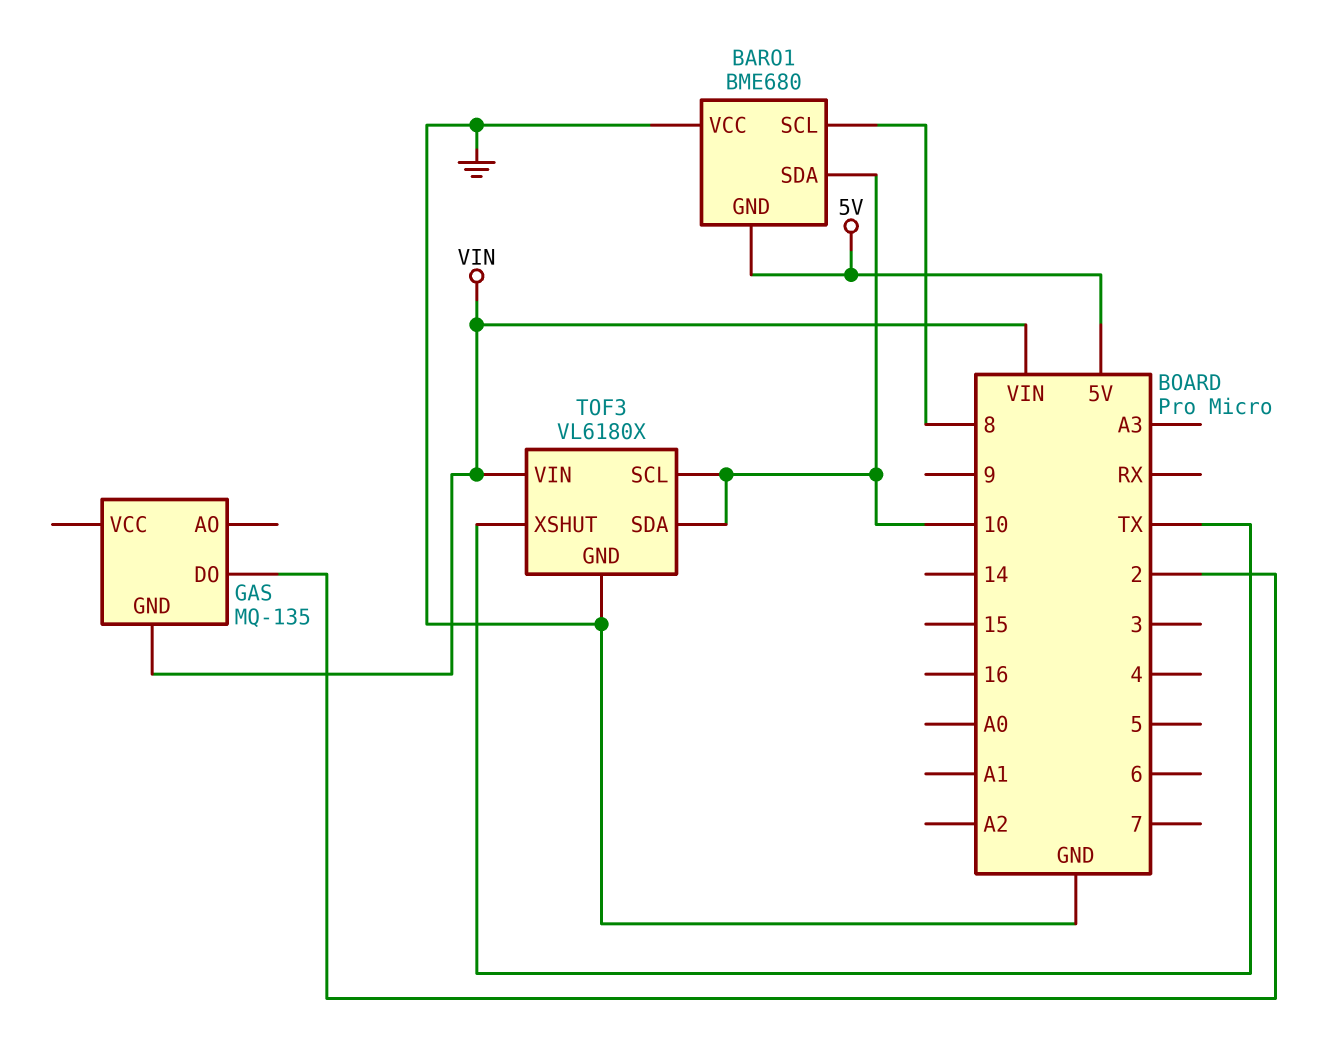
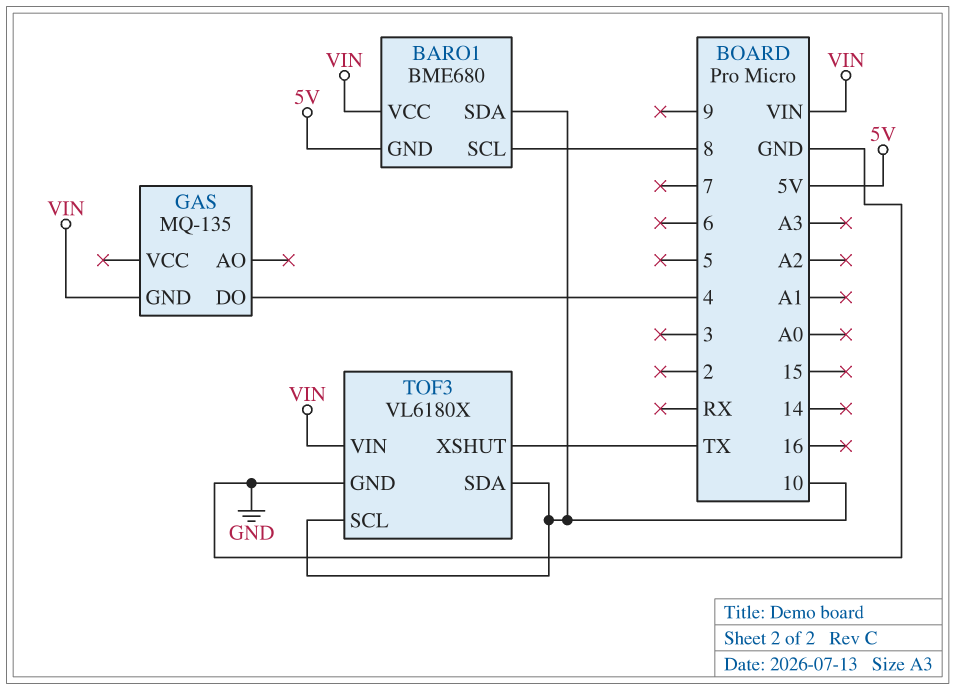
BARO1 pin VCC: GND -> VIN
GAS pin DO: 2 -> 4

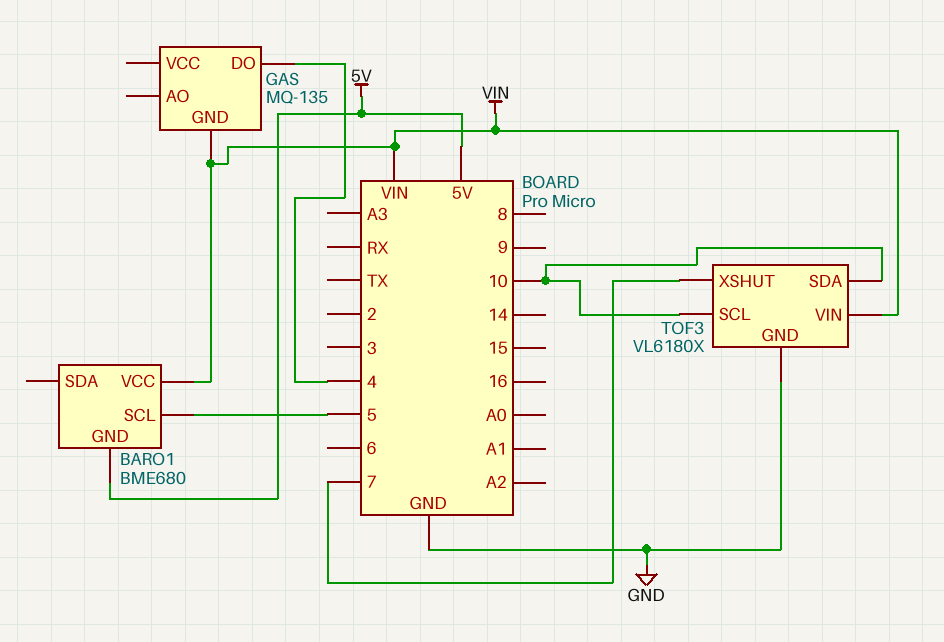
BARO1 pin SCL: 8 -> 5
BARO1 pin SDA: 10 -> none
TOF3 pin XSHUT: TX -> 7

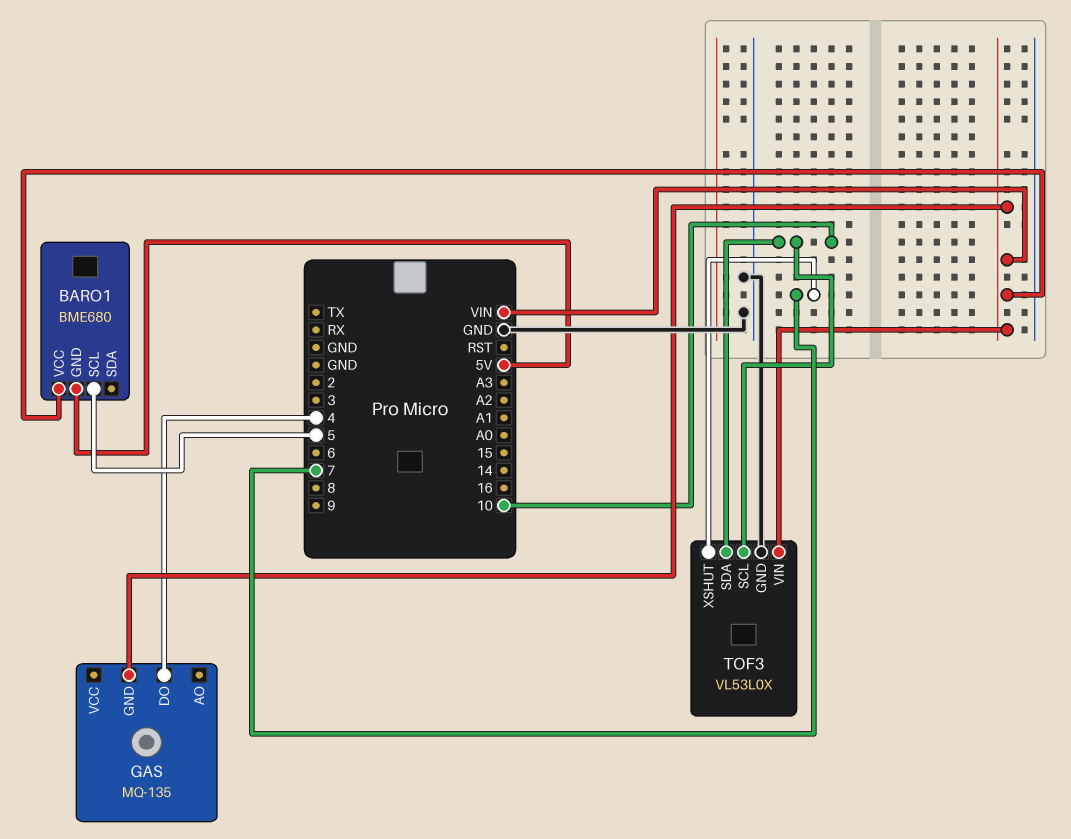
TOF3: VL6180X -> VL53L0X

